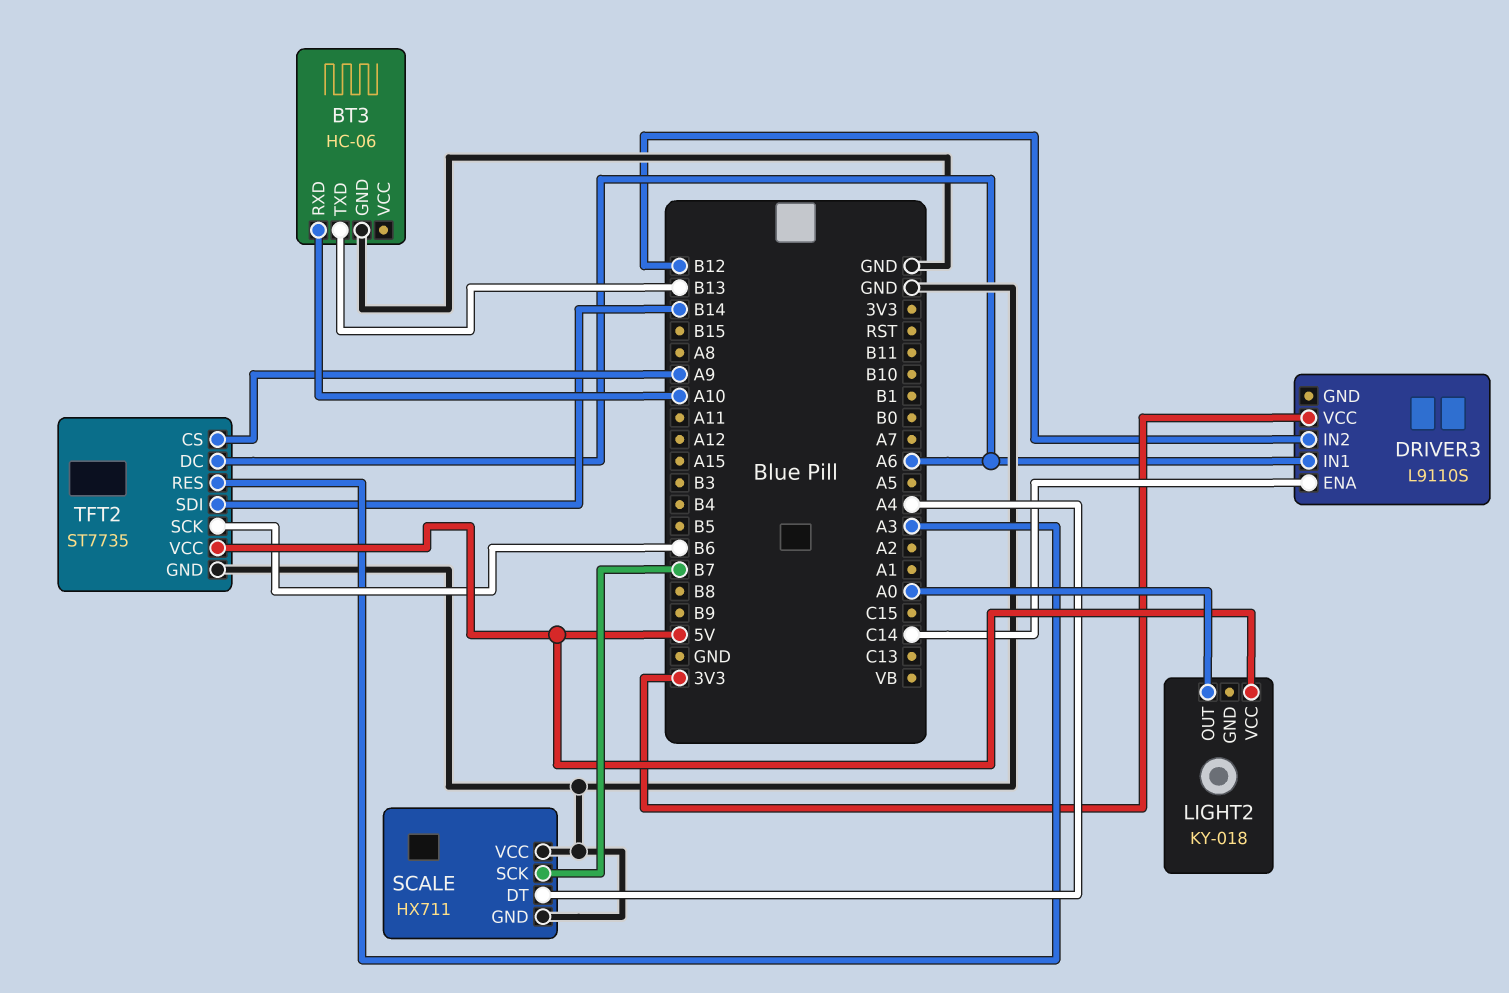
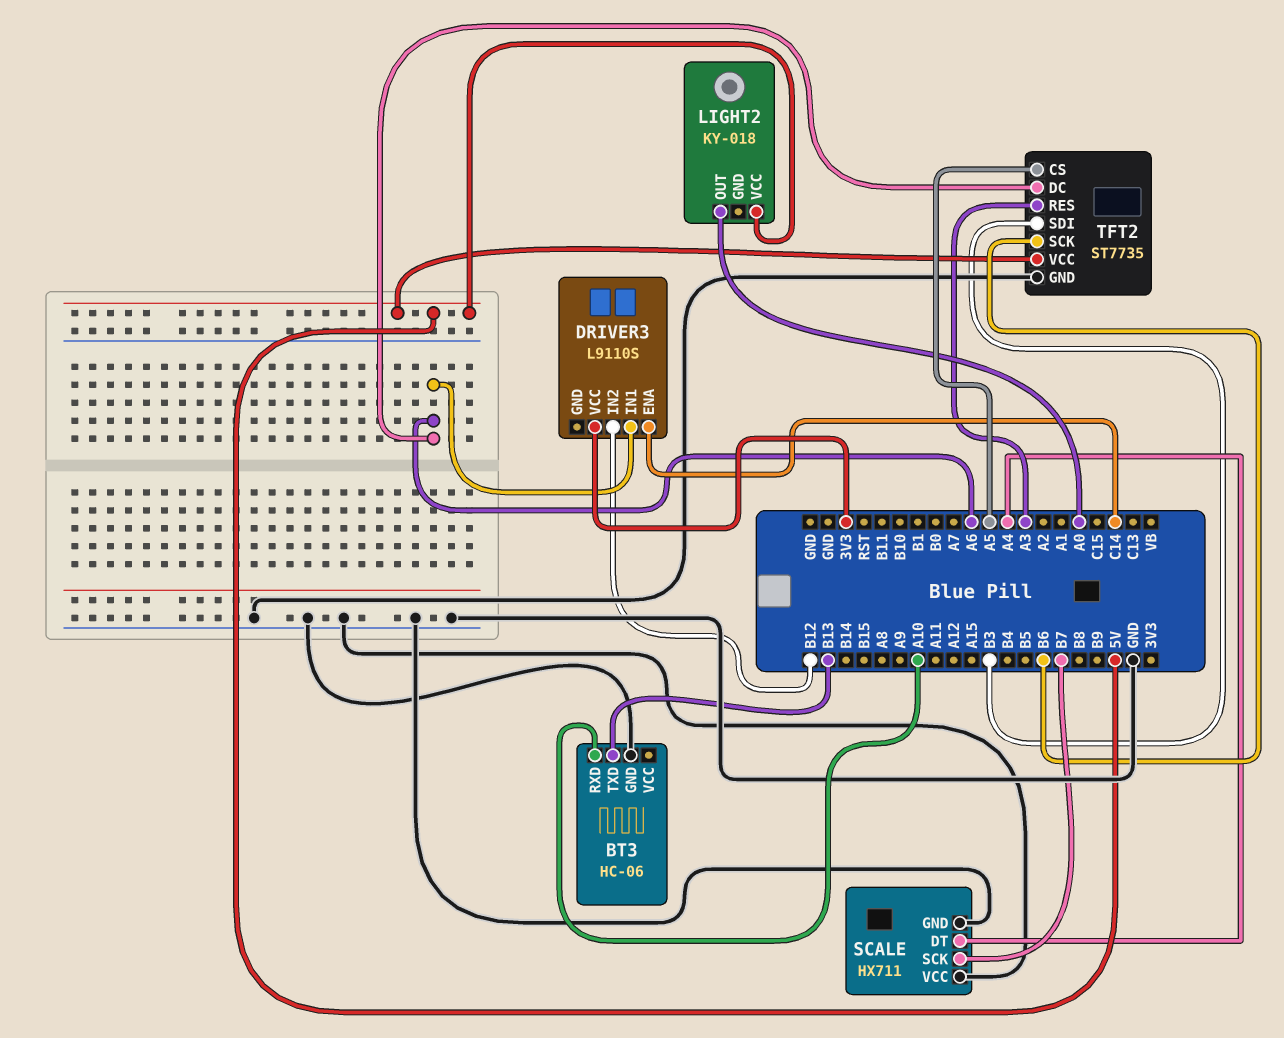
TFT2 pin CS: A9 -> A5
TFT2 pin SDI: B14 -> B3

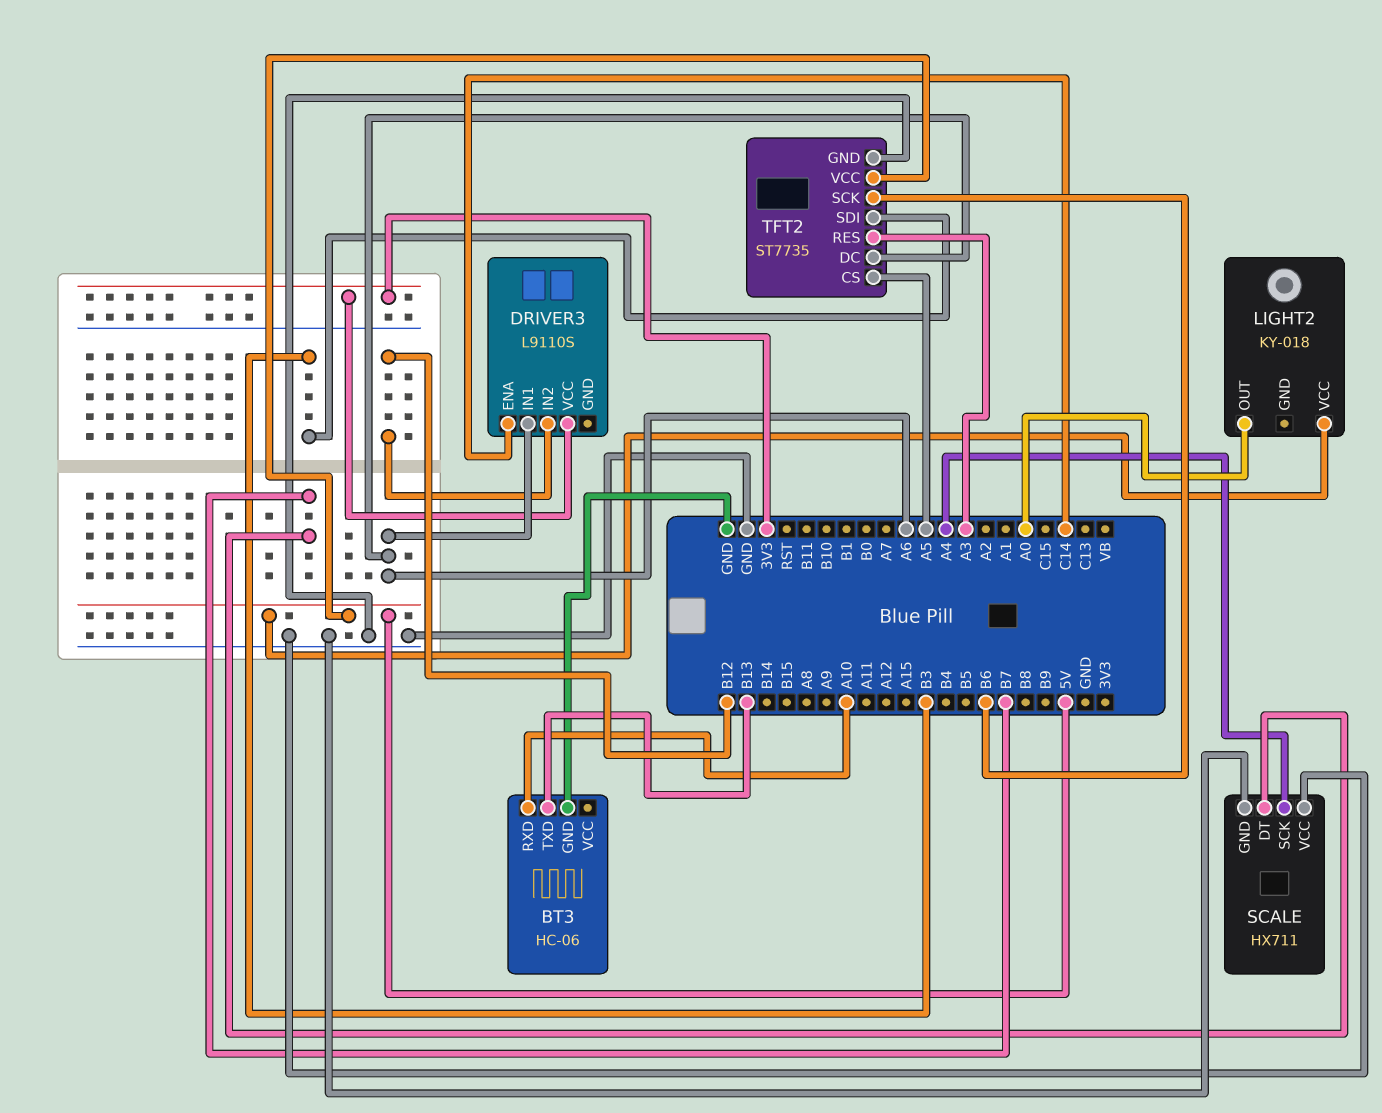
SCALE pin DT: A4 -> B7
SCALE pin SCK: B7 -> A4

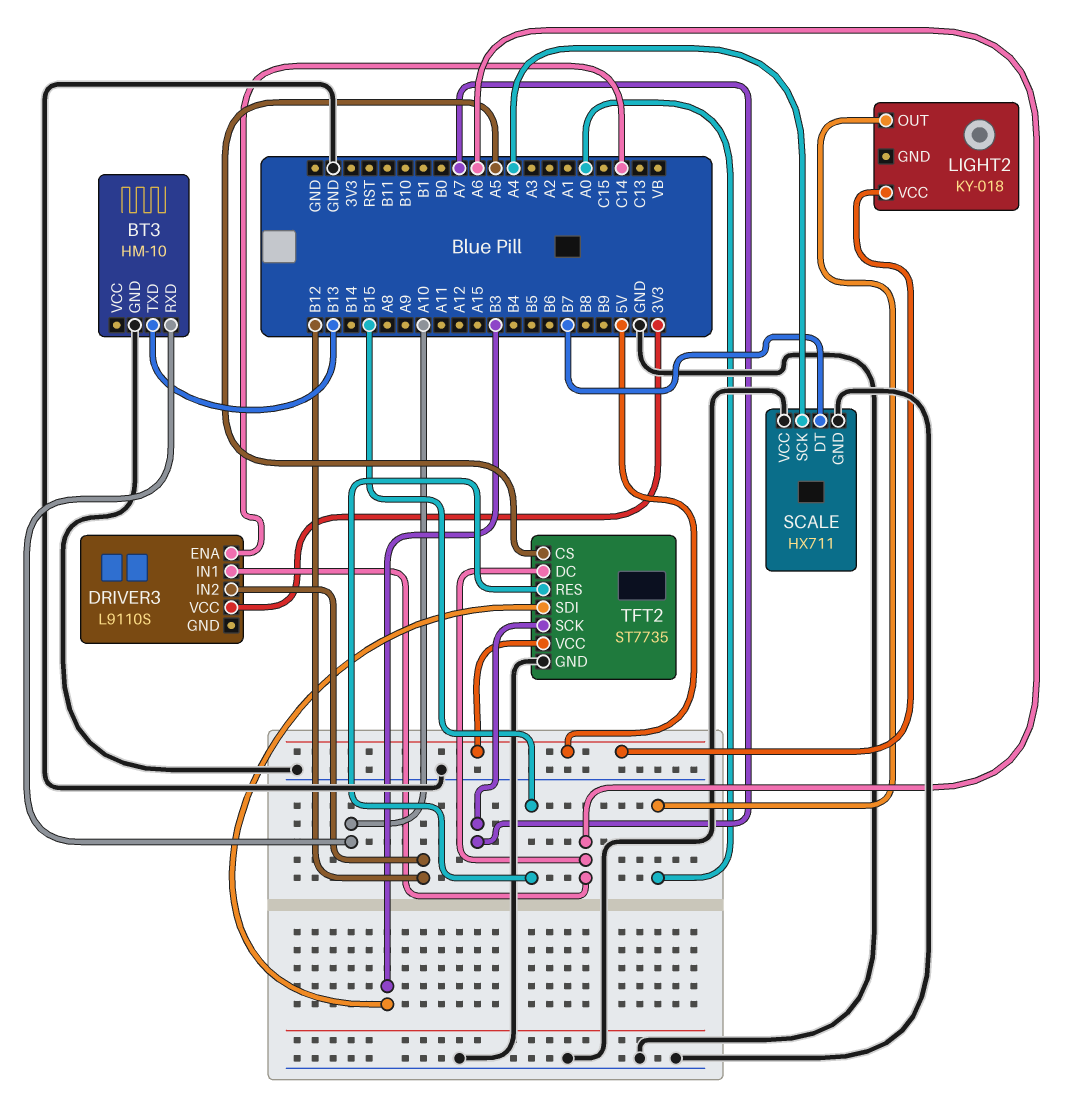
BT3: HC-06 -> HM-10
TFT2 pin RES: A3 -> B15
TFT2 pin SCK: B6 -> A7

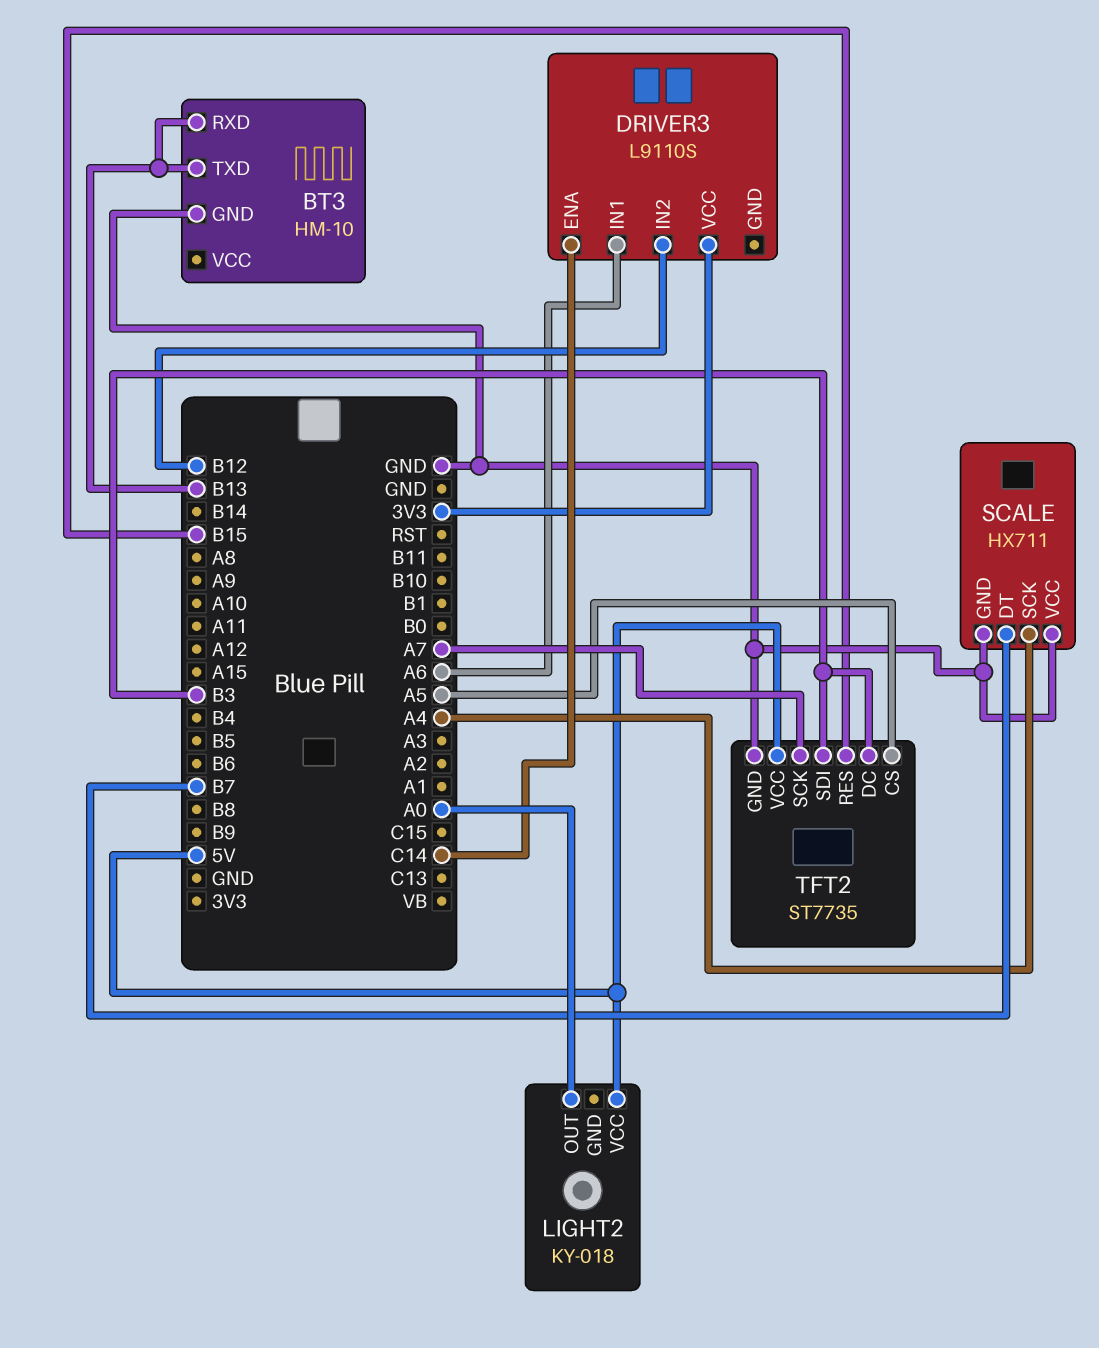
BT3 pin RXD: A10 -> B13
TFT2 pin DC: A6 -> B3

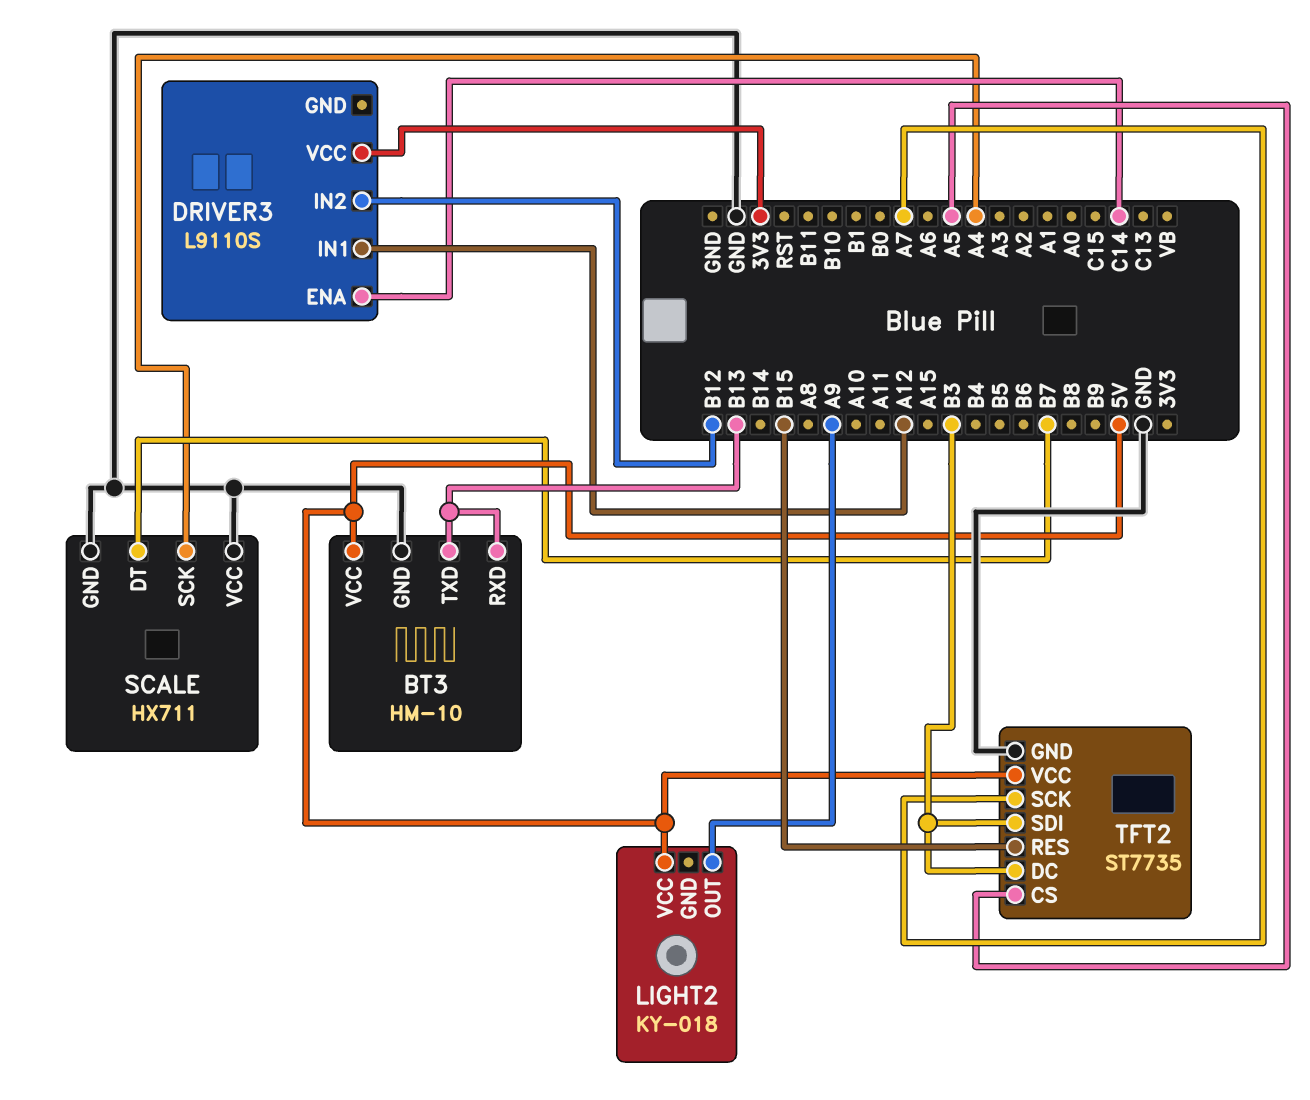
BT3 pin VCC: none -> 5V
DRIVER3 pin IN1: A6 -> A12
LIGHT2 pin OUT: A0 -> A9

